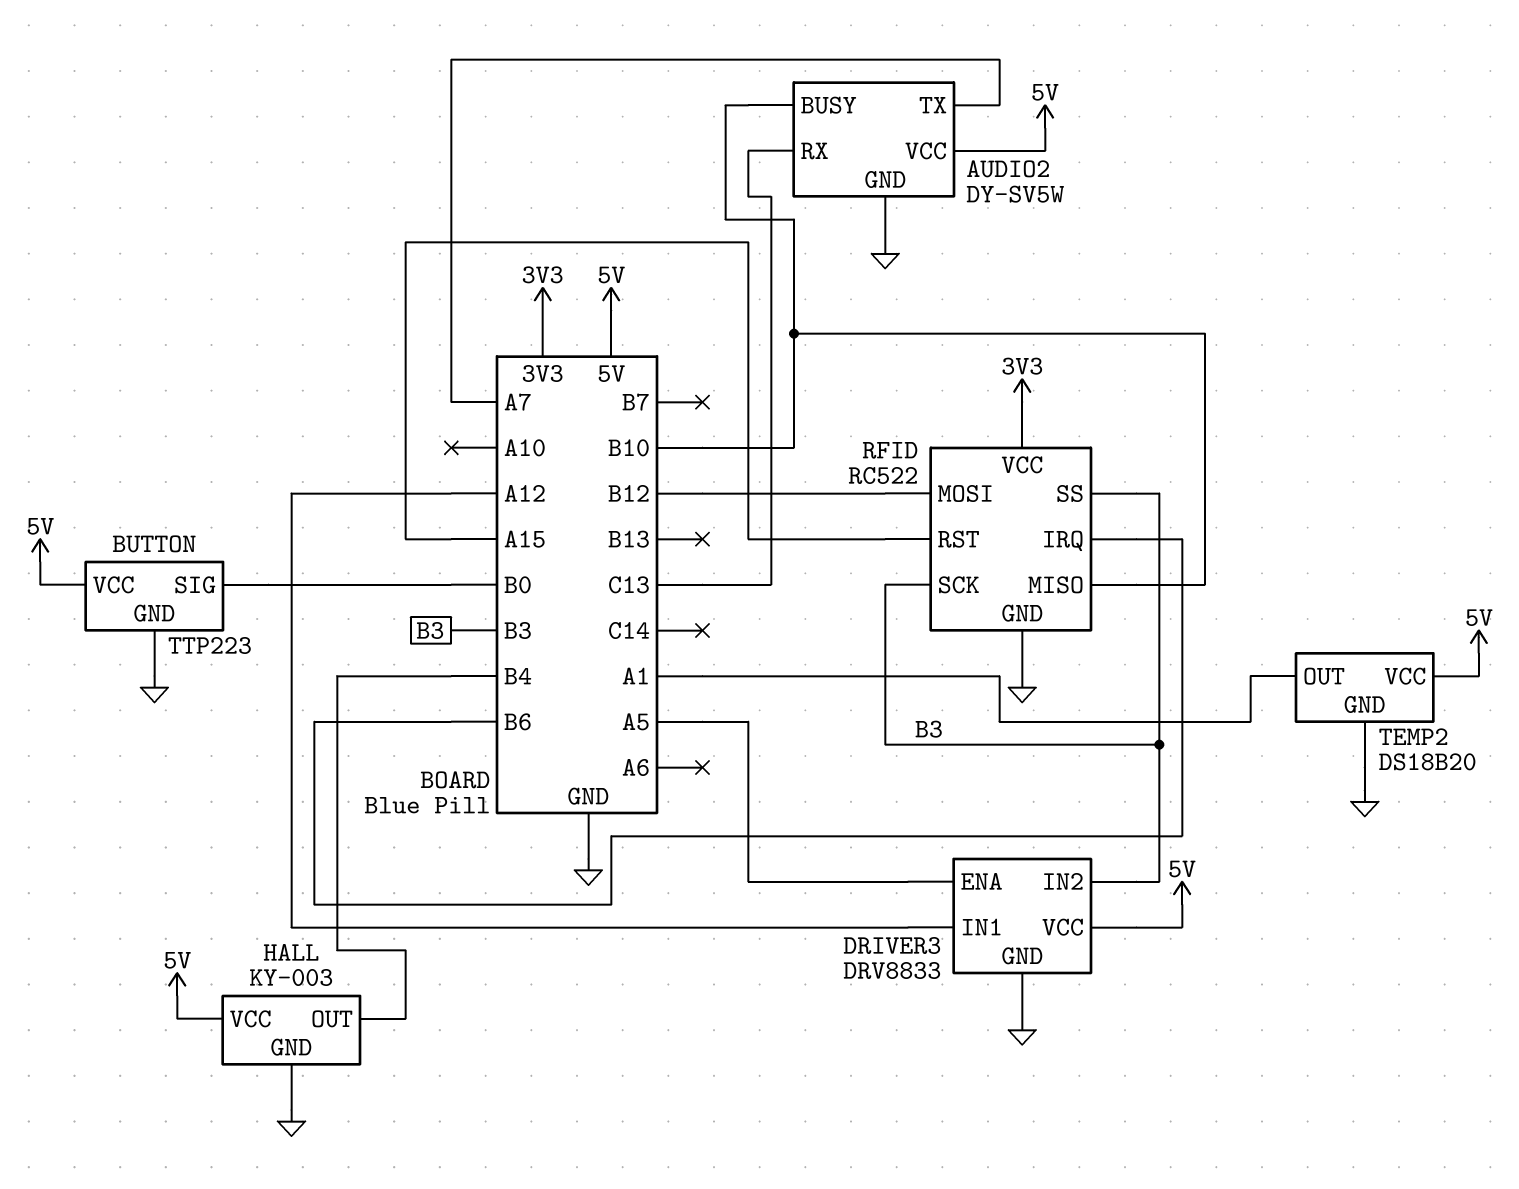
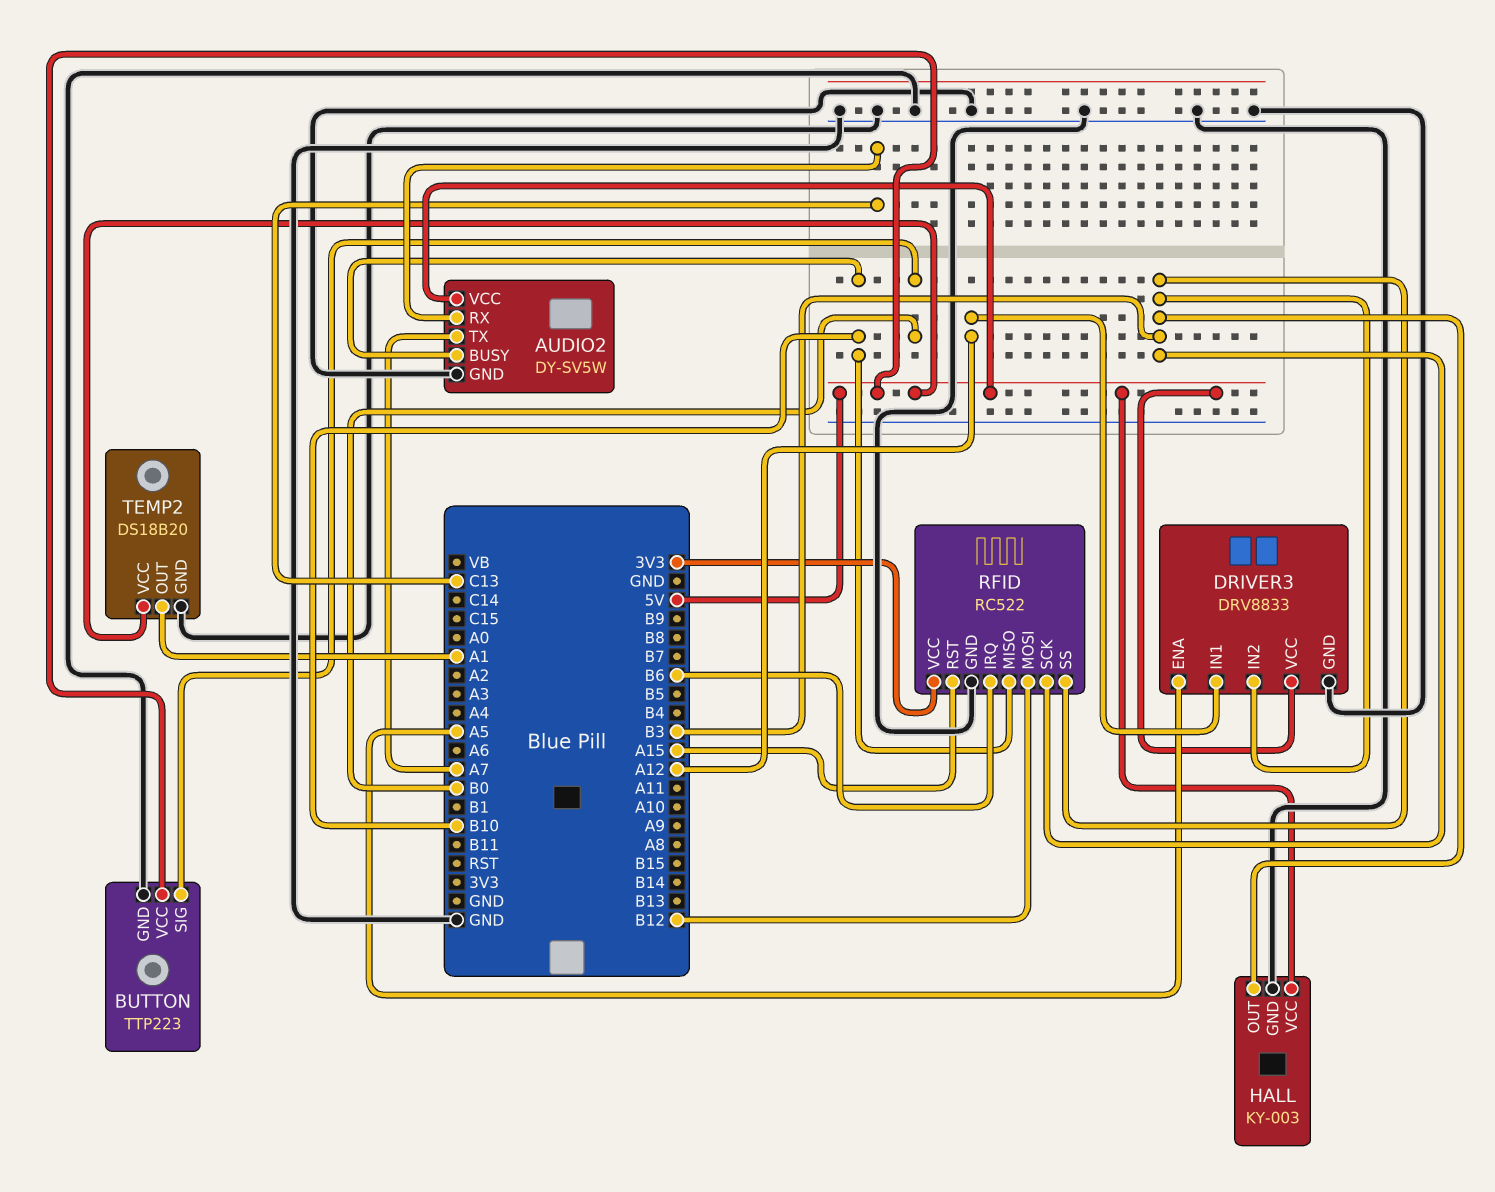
HALL pin OUT: B4 -> B3

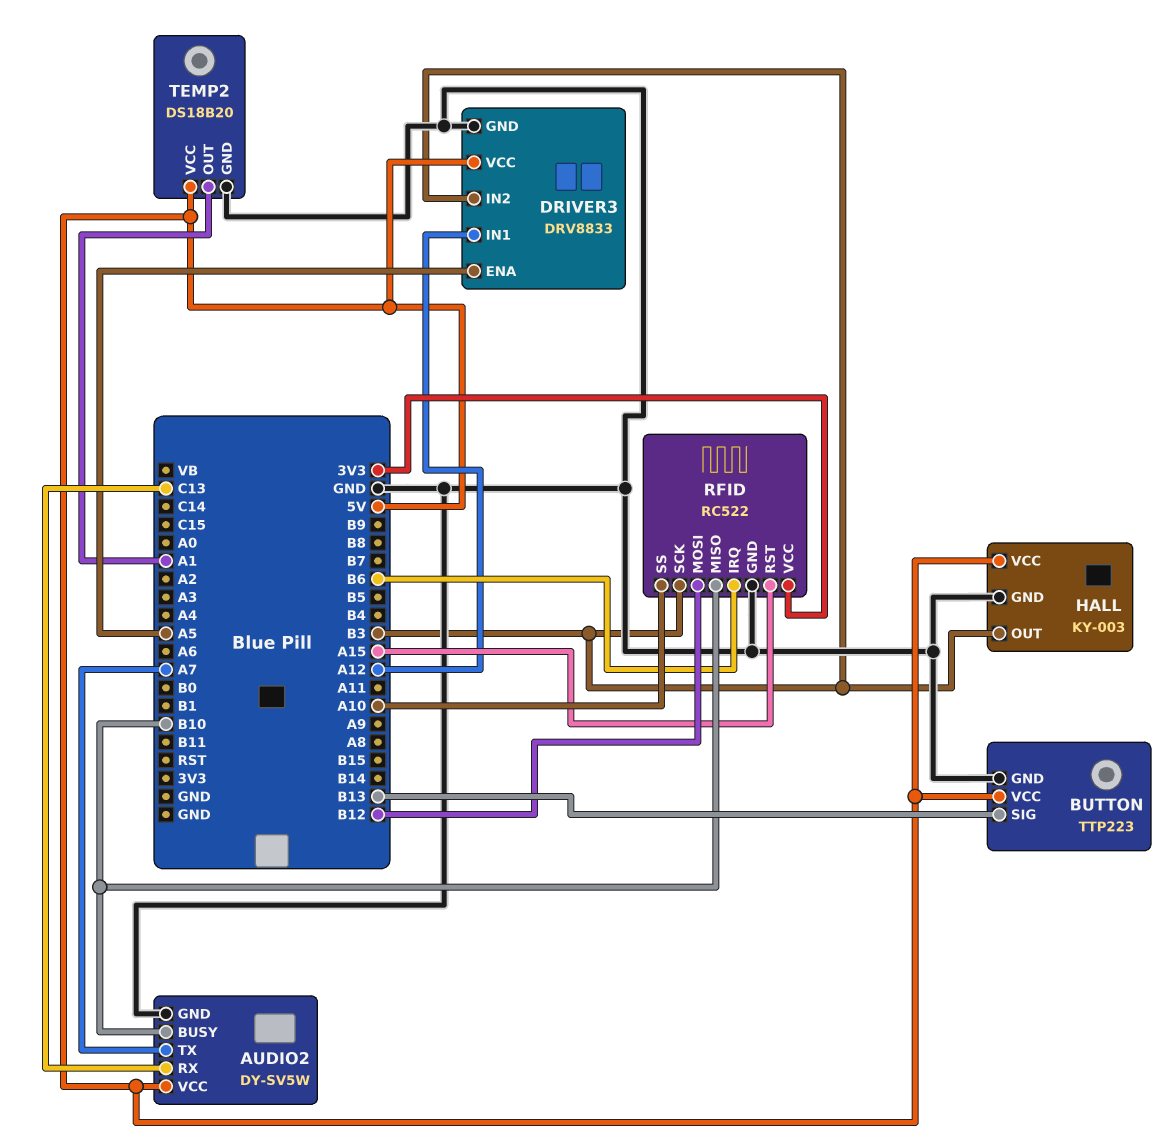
BUTTON pin SIG: B0 -> B13
RFID pin SS: B3 -> A10

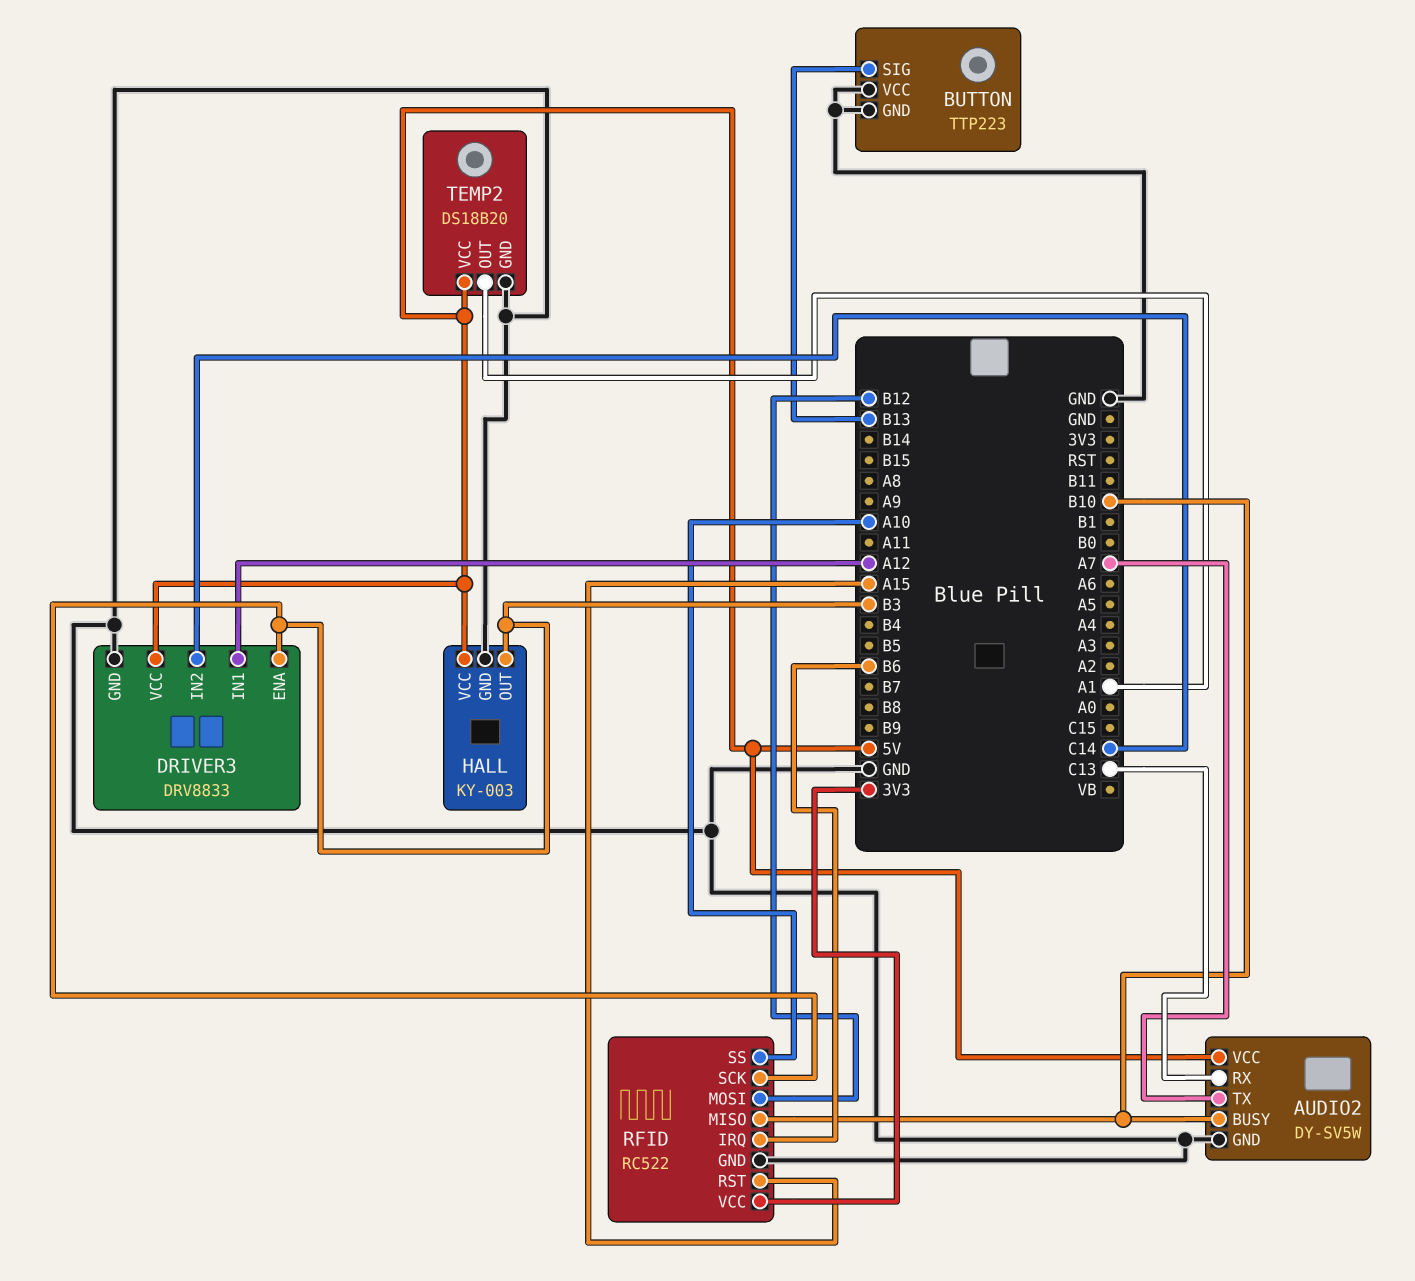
BUTTON pin VCC: 5V -> GND
DRIVER3 pin ENA: A5 -> B3
DRIVER3 pin IN2: B3 -> C14

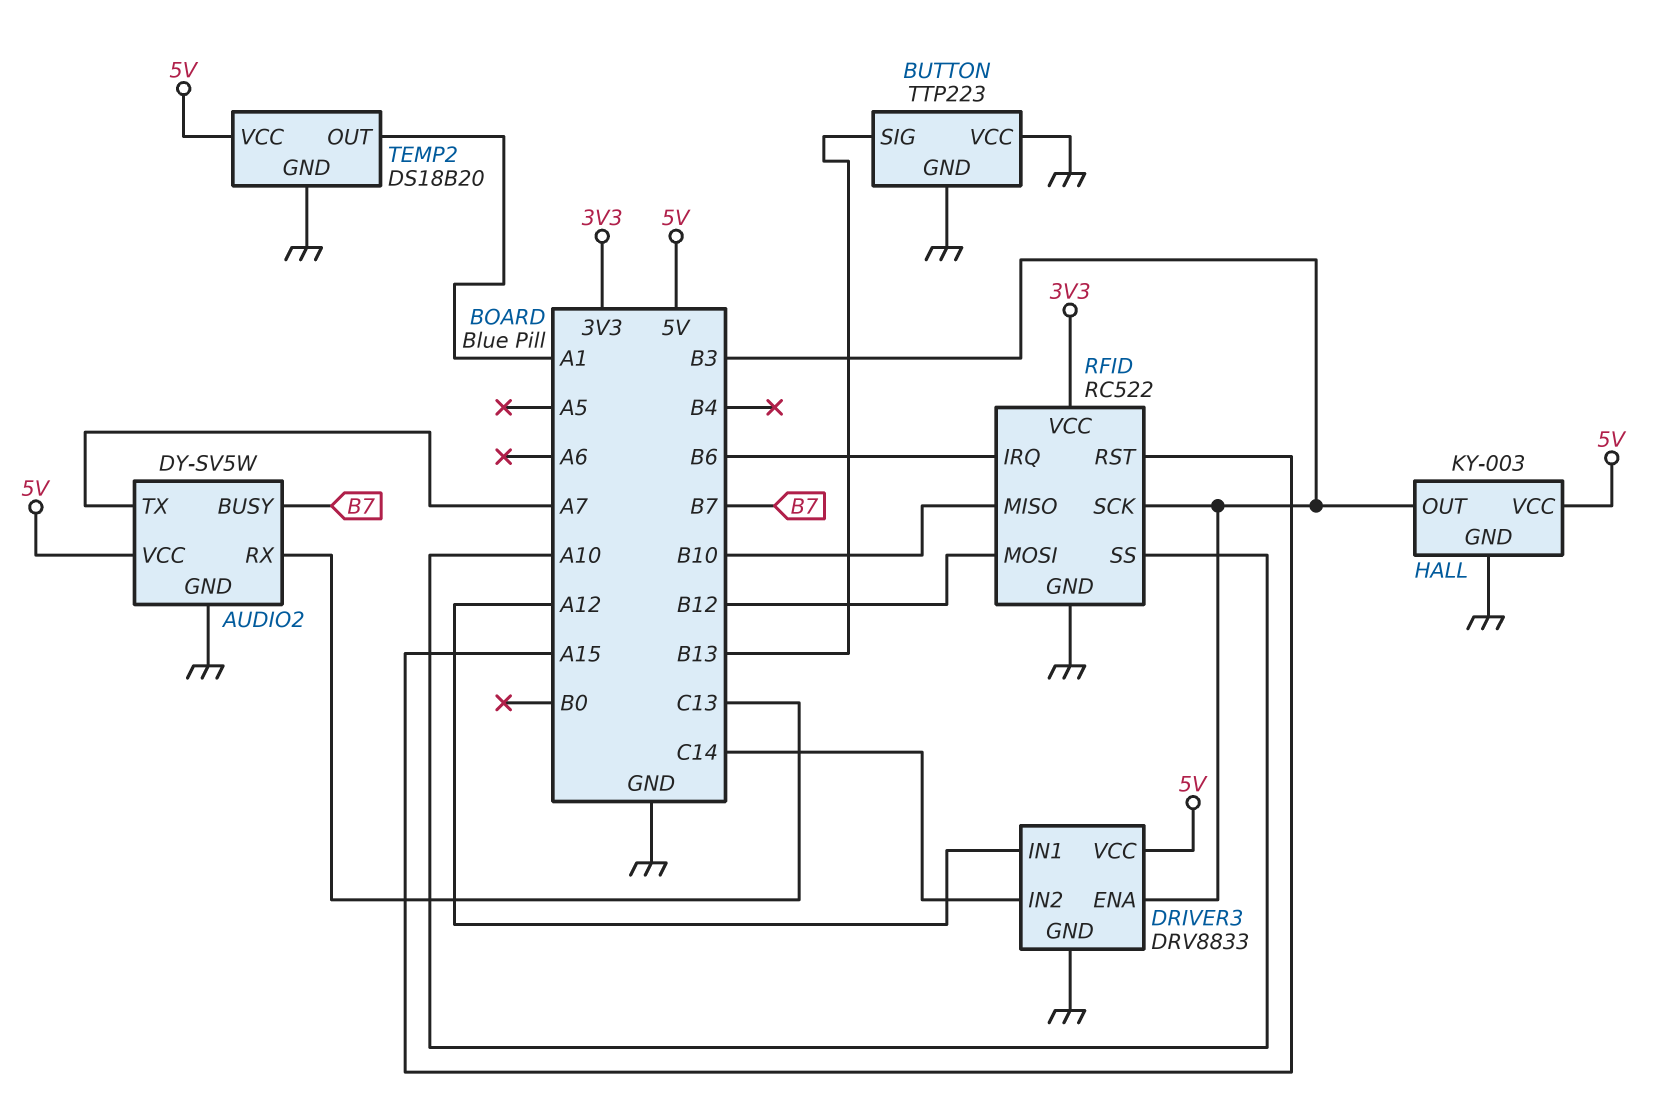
AUDIO2 pin BUSY: B10 -> B7

